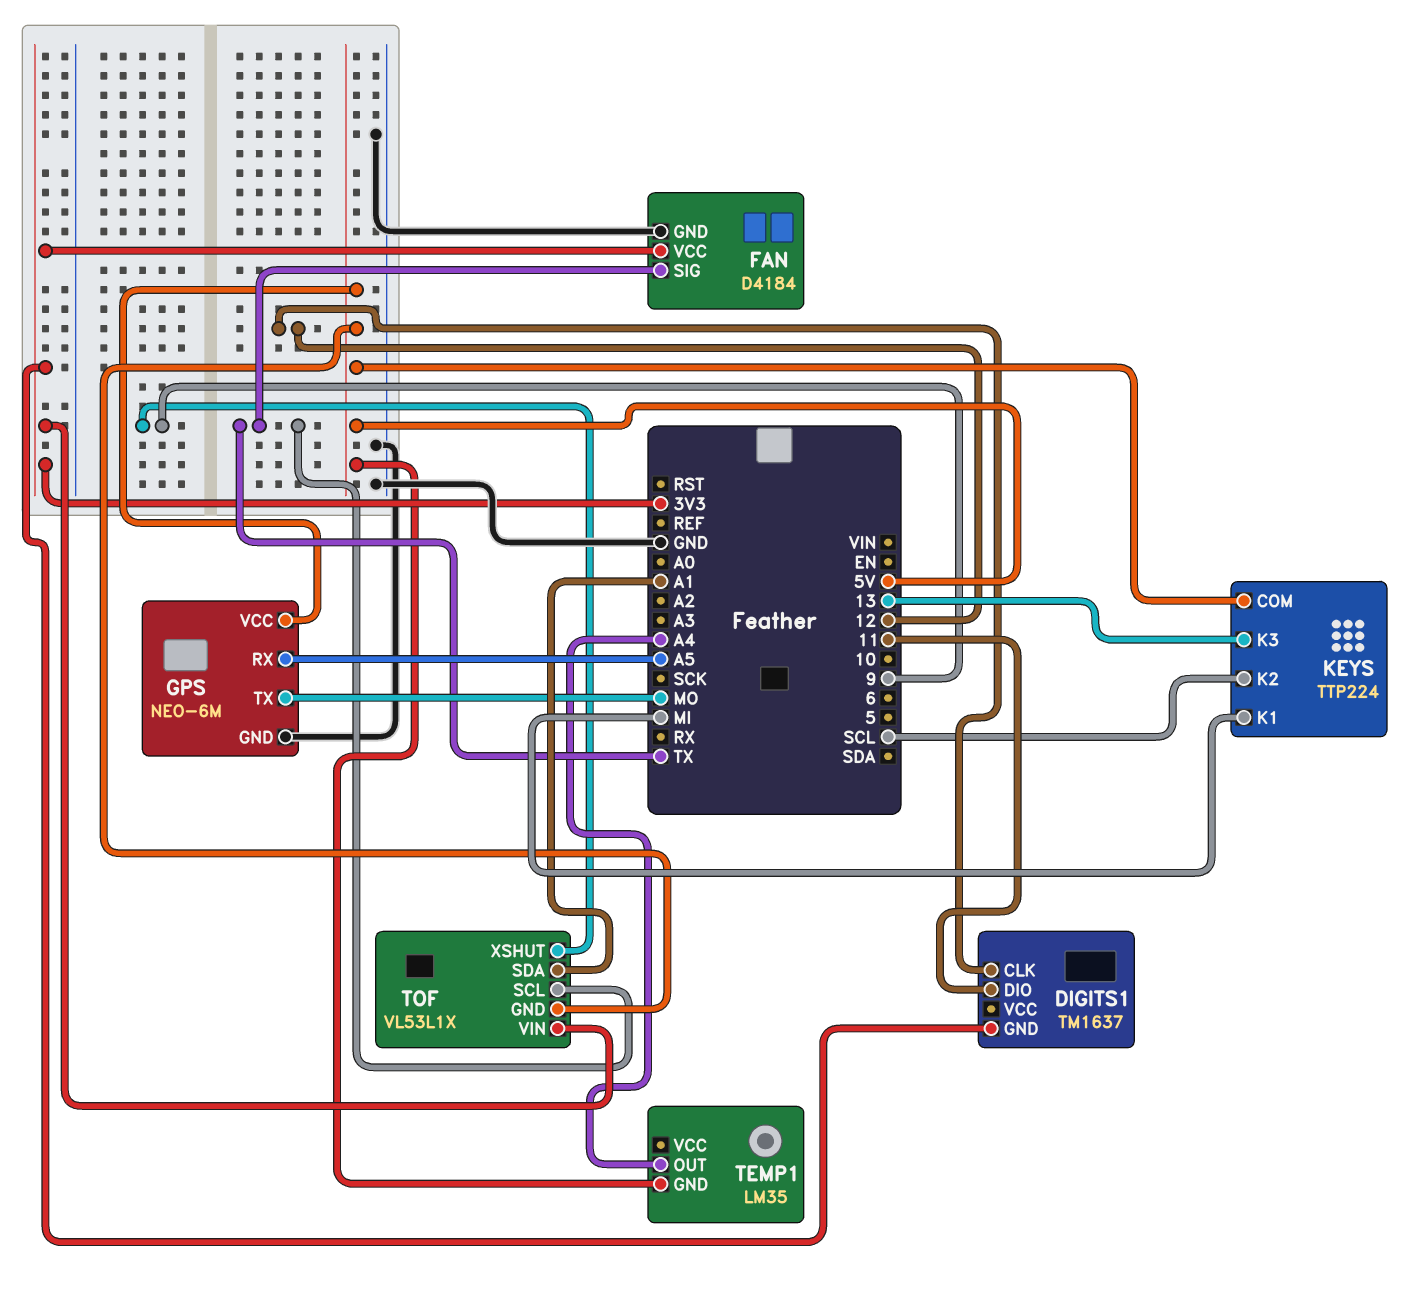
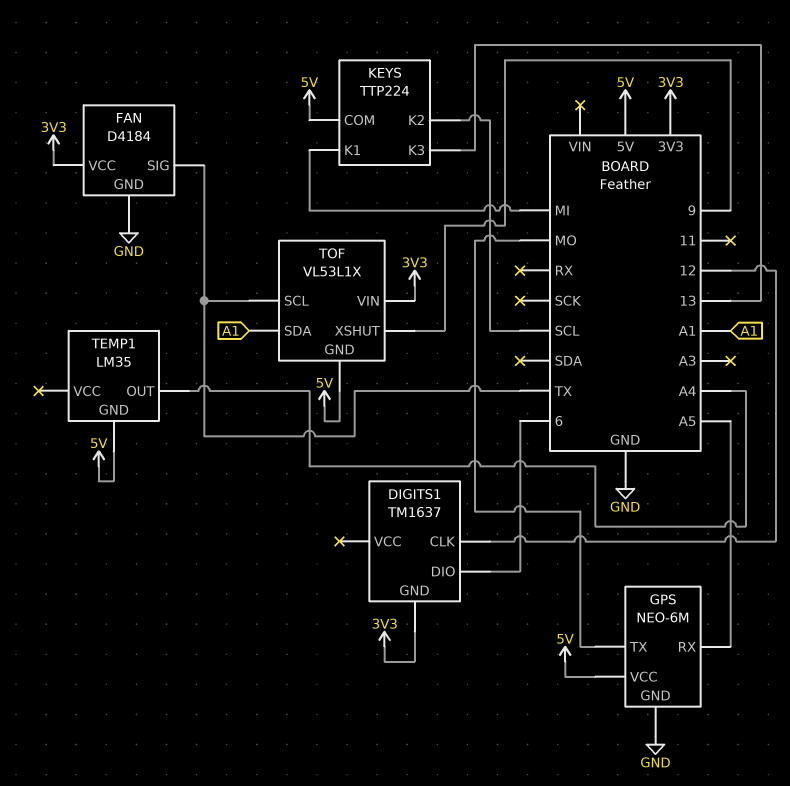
DIGITS1 pin DIO: 11 -> 6

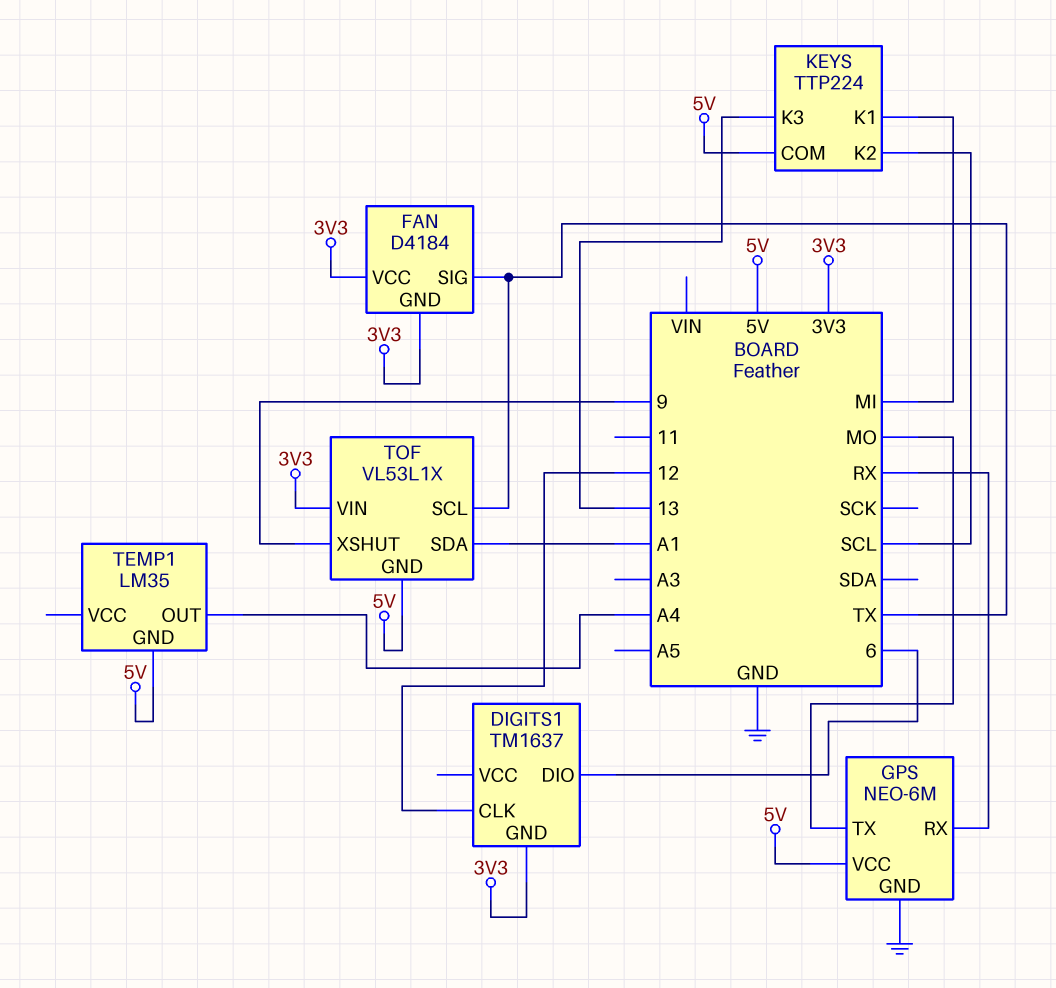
FAN pin GND: GND -> 3V3
GPS pin RX: A5 -> RX

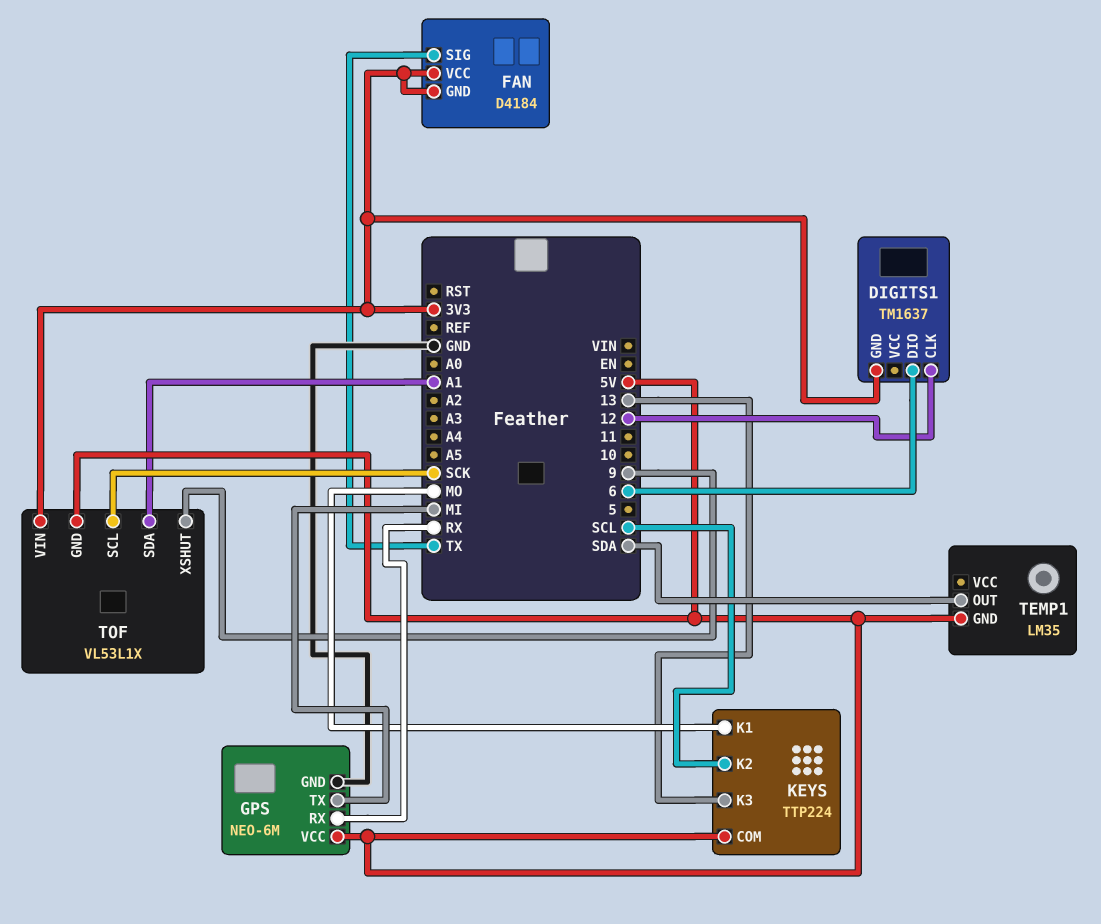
GPS pin TX: MO -> MI
KEYS pin K1: MI -> MO
TEMP1 pin OUT: A4 -> SDA
TOF pin SCL: TX -> SCK

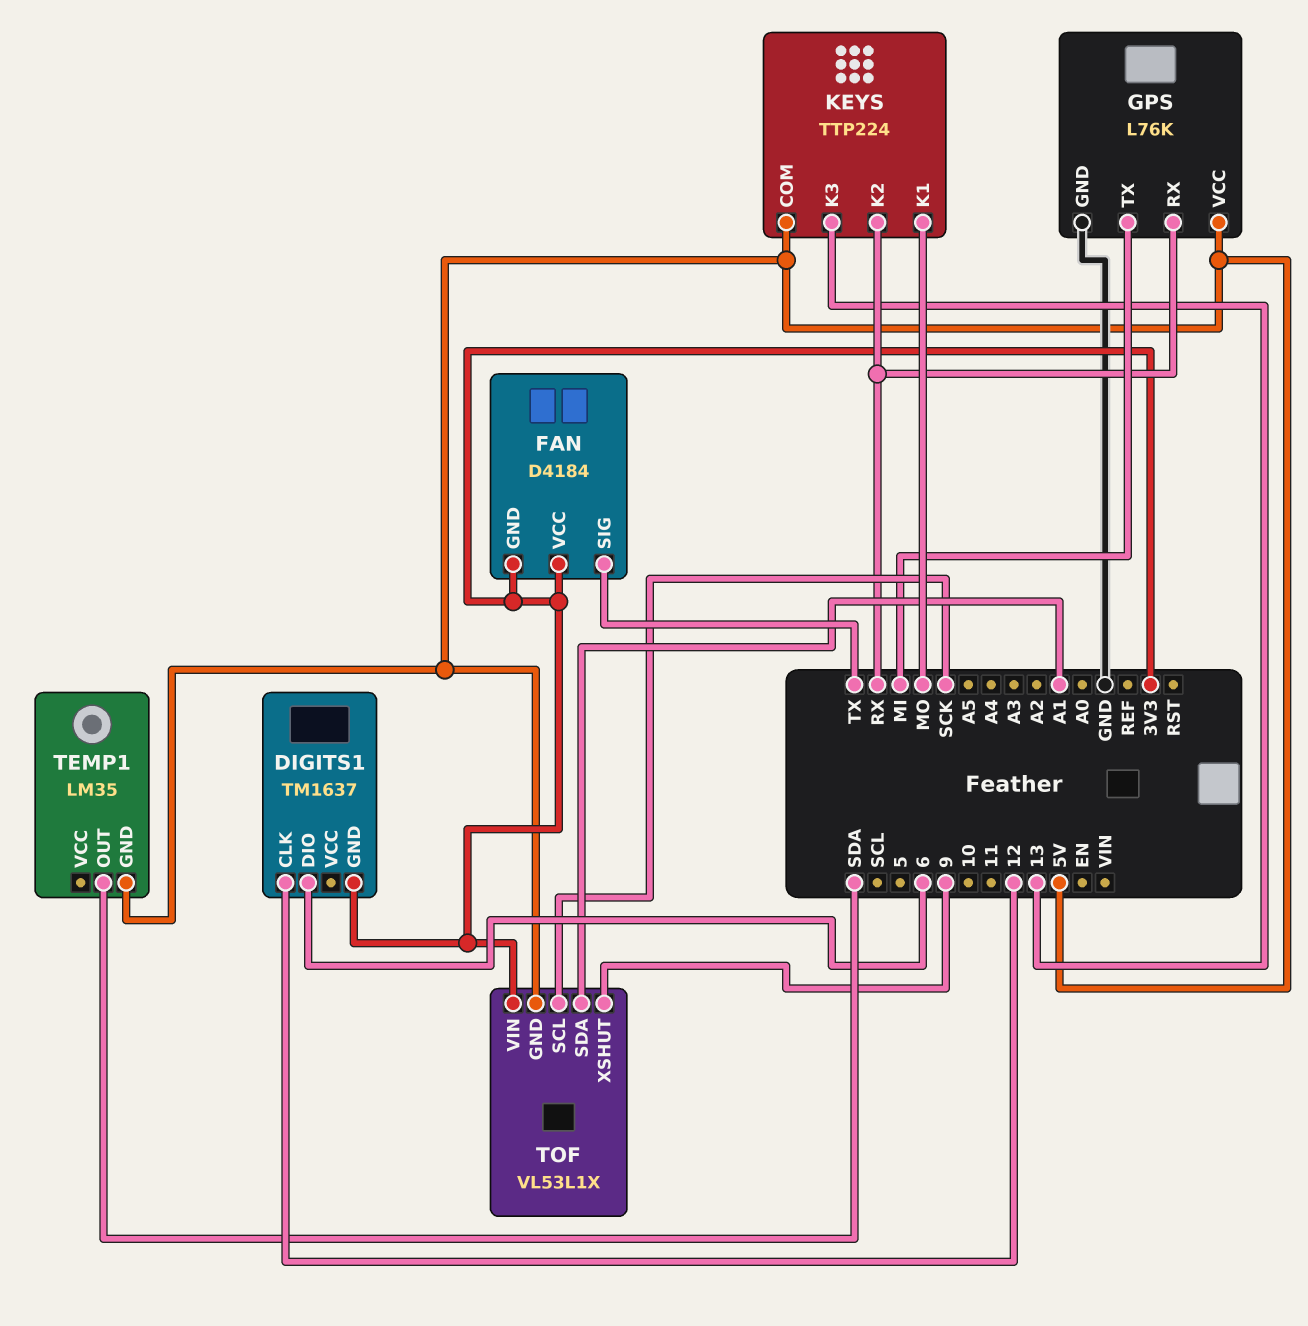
GPS: NEO-6M -> L76K
KEYS pin K2: SCL -> RX

